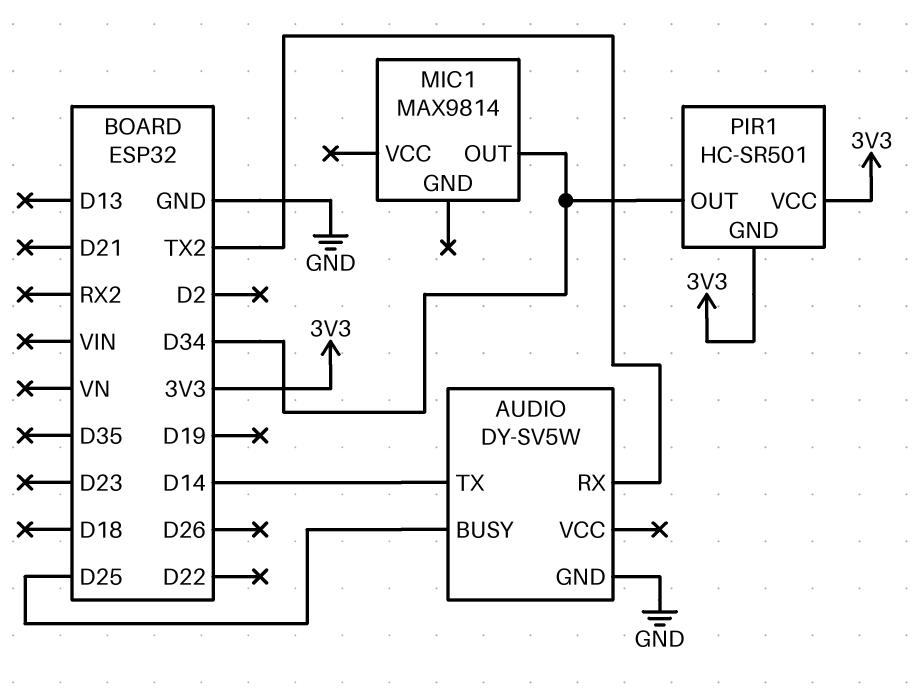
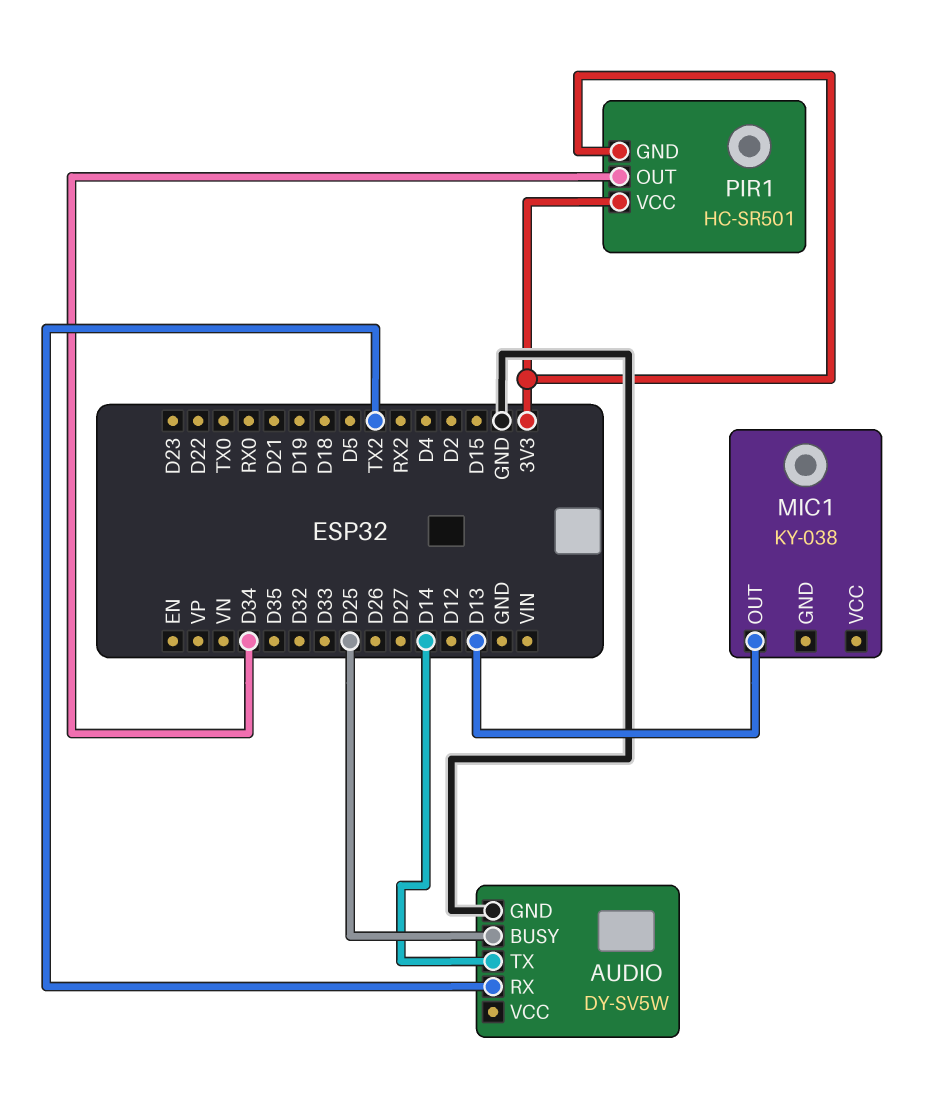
MIC1: MAX9814 -> KY-038
MIC1 pin OUT: D34 -> D13

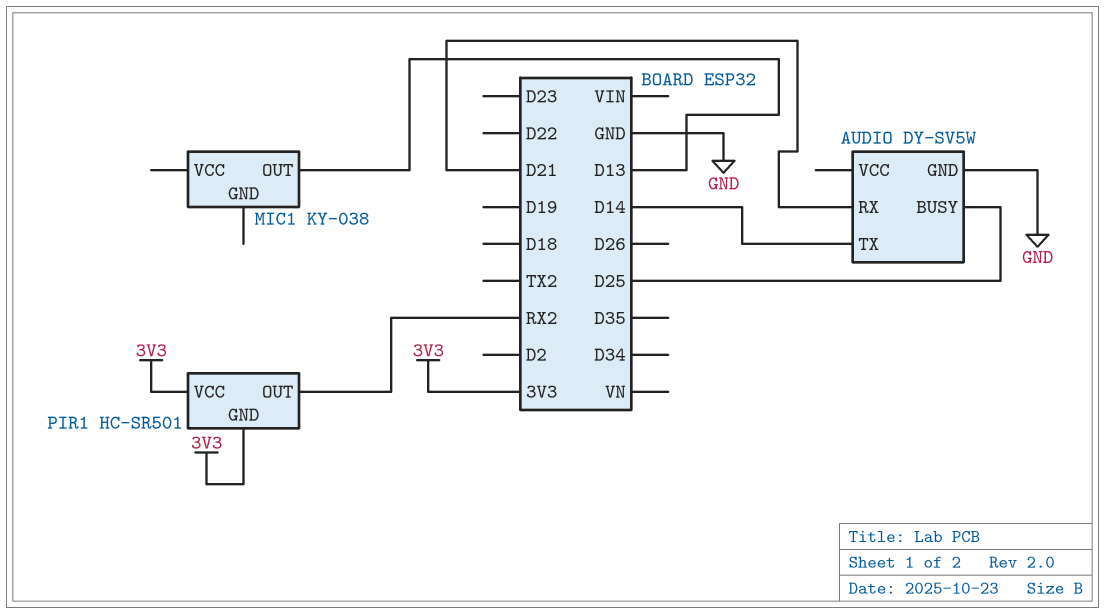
AUDIO pin RX: TX2 -> D21
PIR1 pin OUT: D34 -> RX2

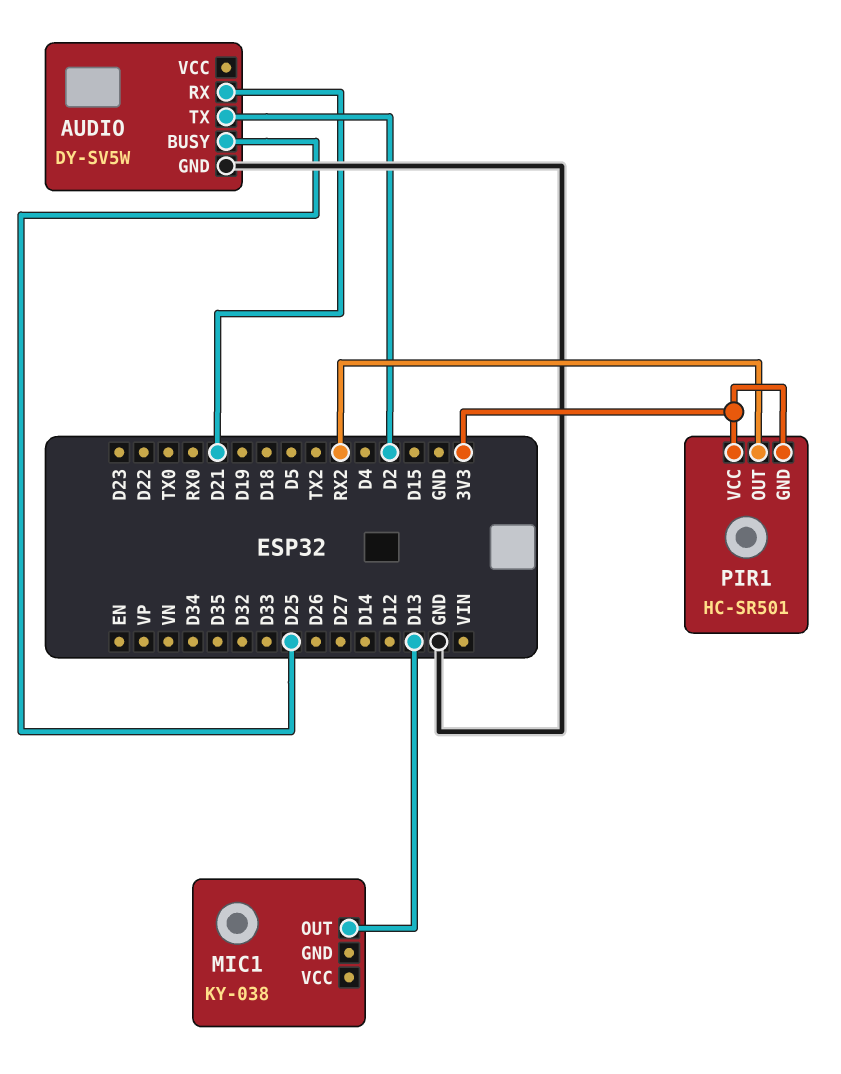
AUDIO pin TX: D14 -> D2

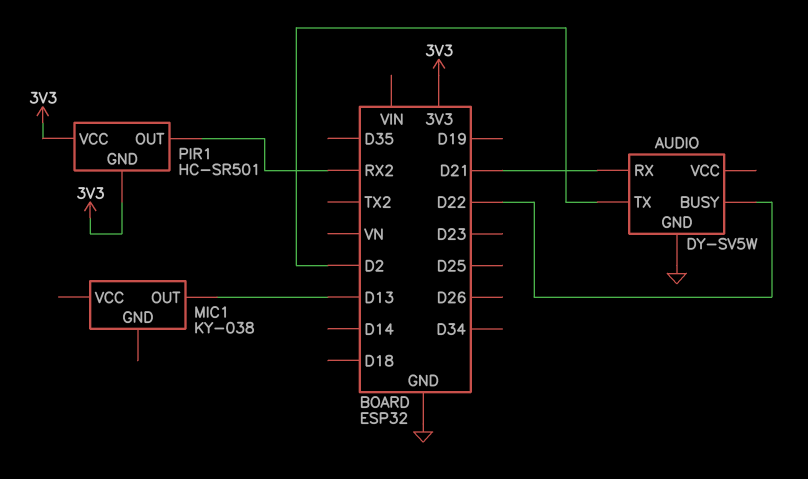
AUDIO pin BUSY: D25 -> D22

